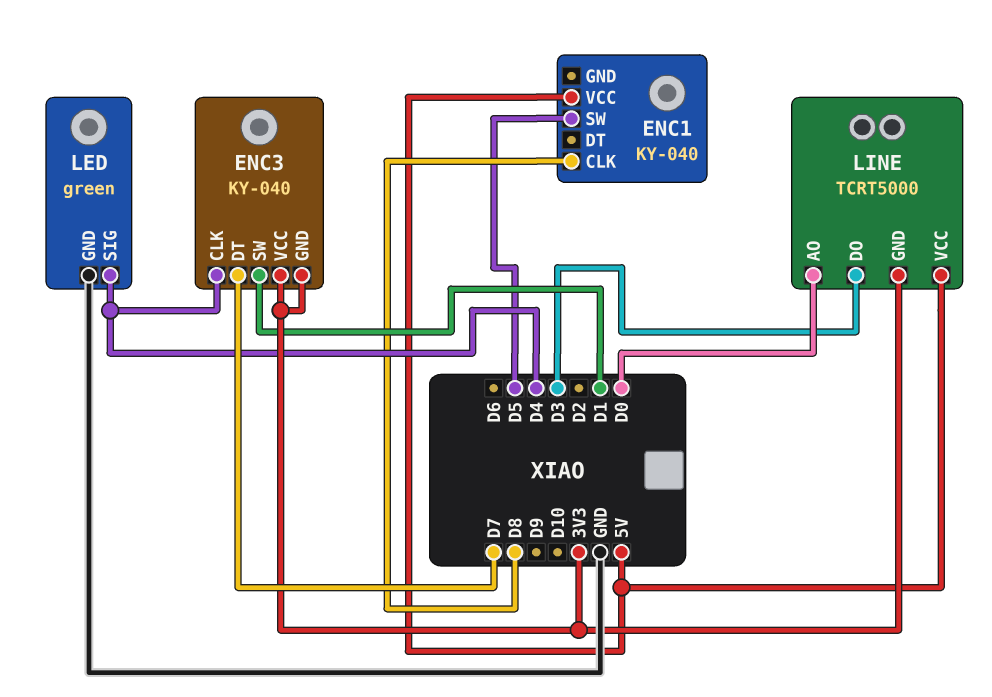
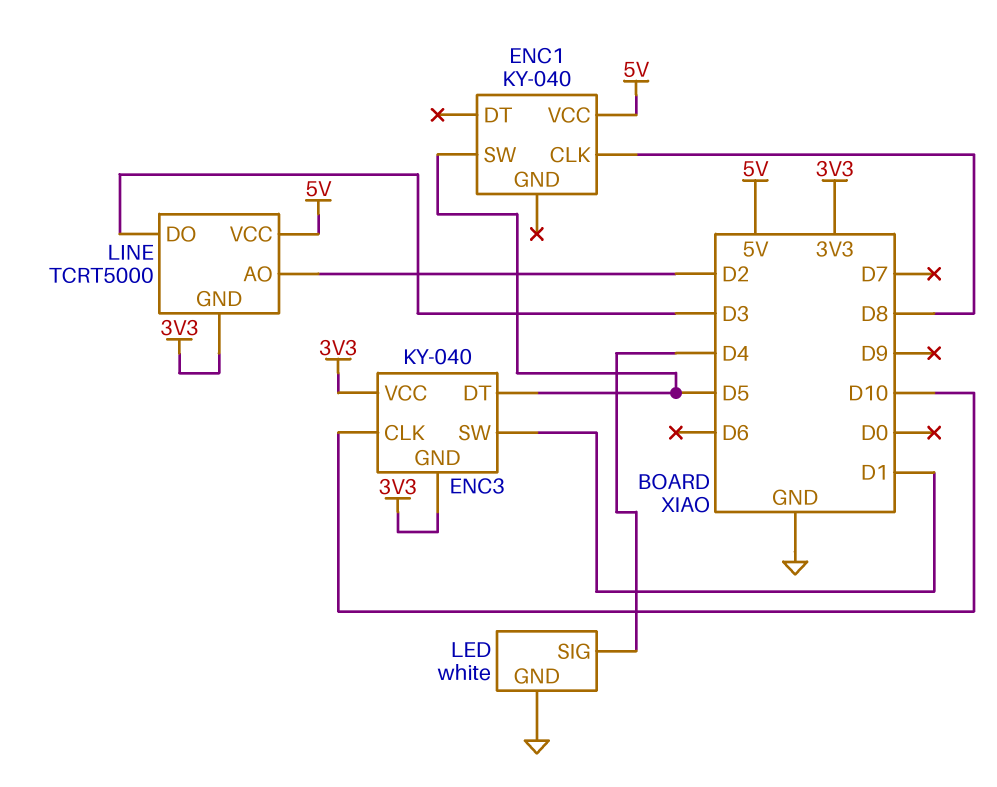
ENC3 pin CLK: D4 -> D10
ENC3 pin DT: D7 -> D5
LED: green -> white
LINE pin AO: D0 -> D2

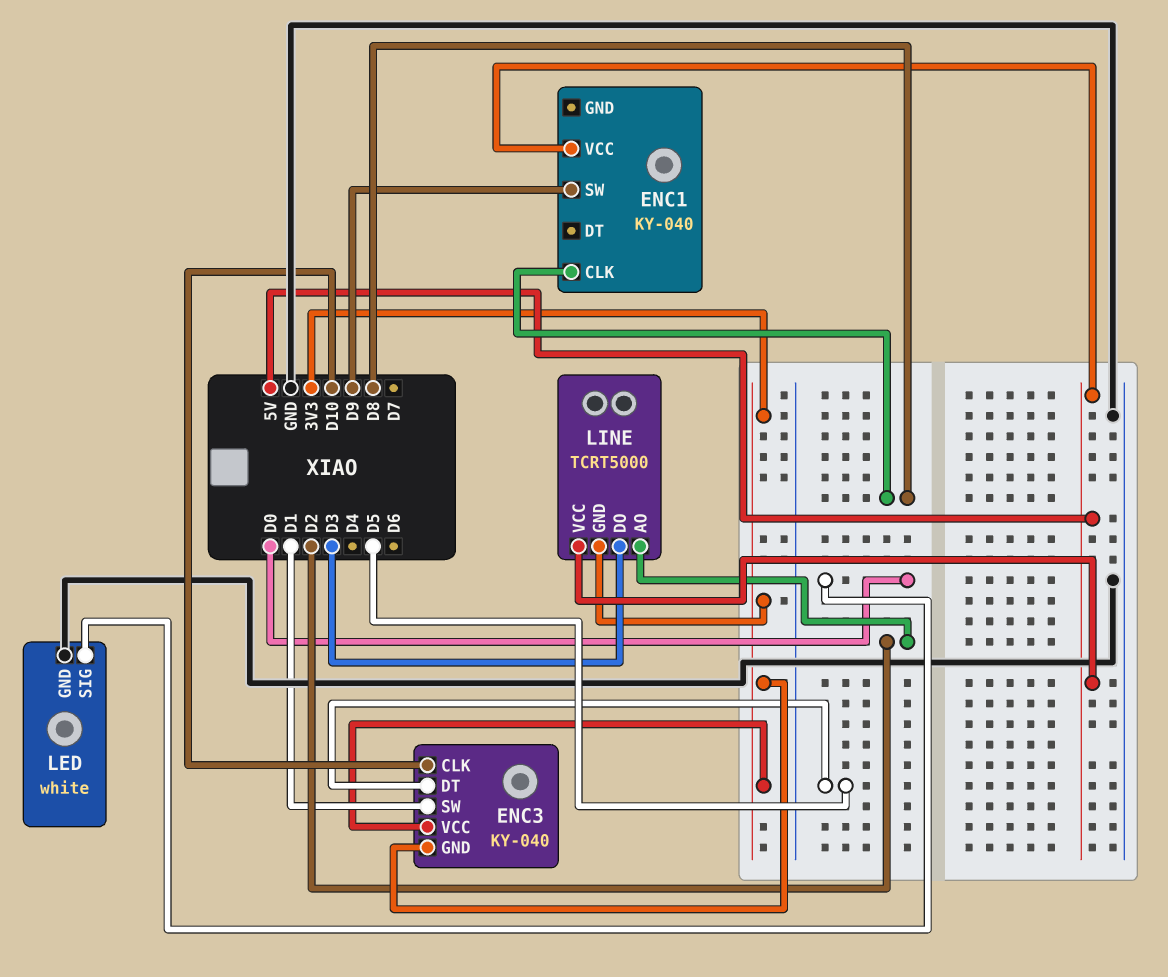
ENC1 pin SW: D5 -> D9
LED pin SIG: D4 -> D0

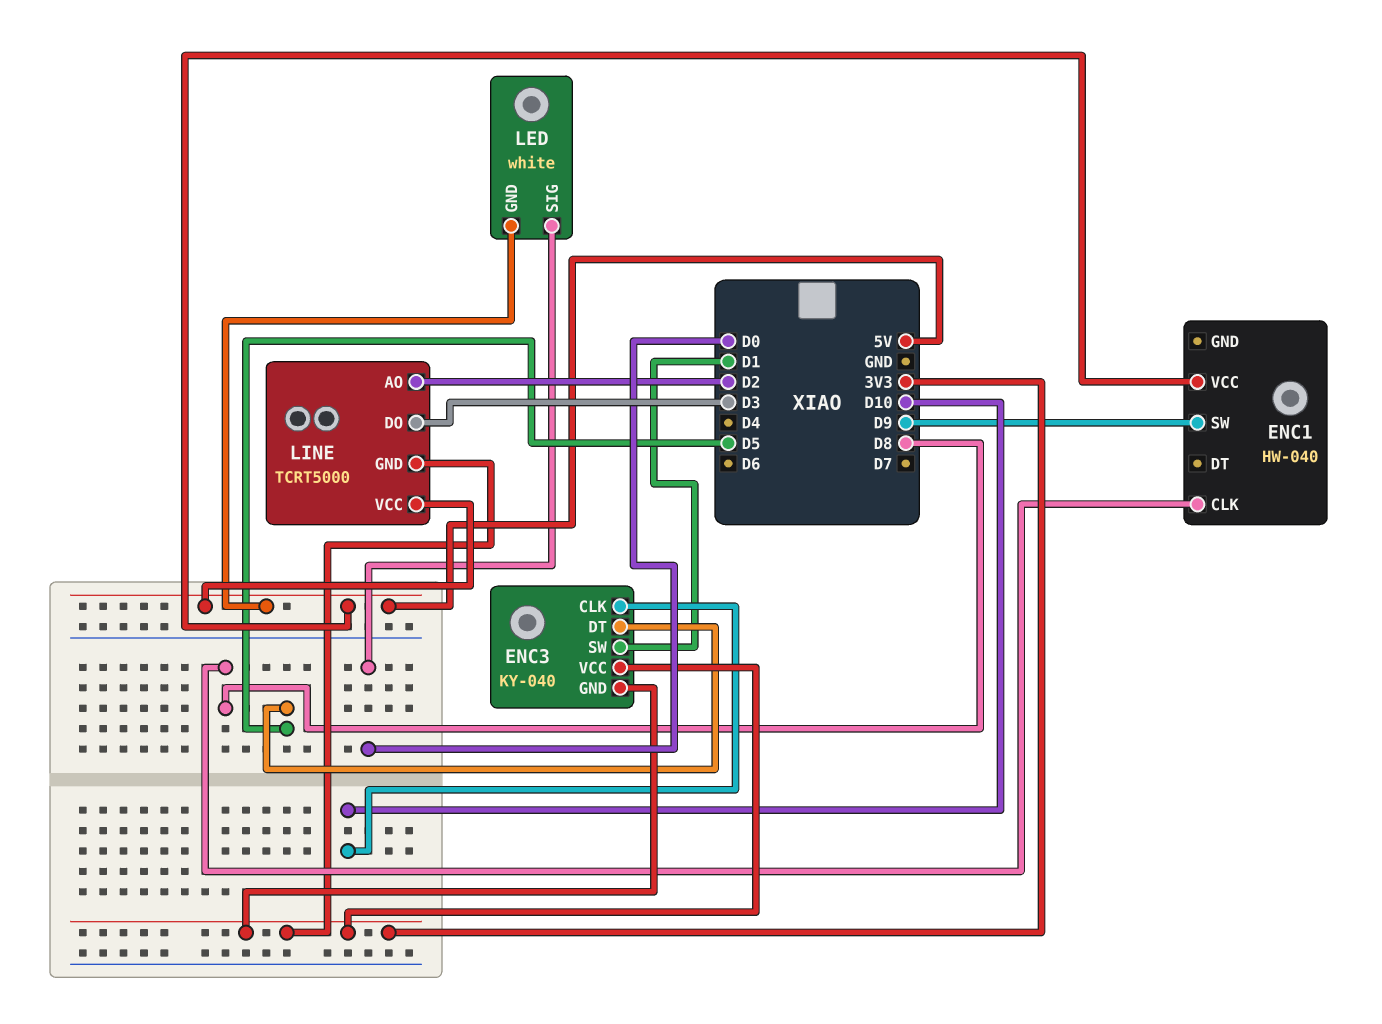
ENC1: KY-040 -> HW-040
LED pin GND: GND -> 5V

